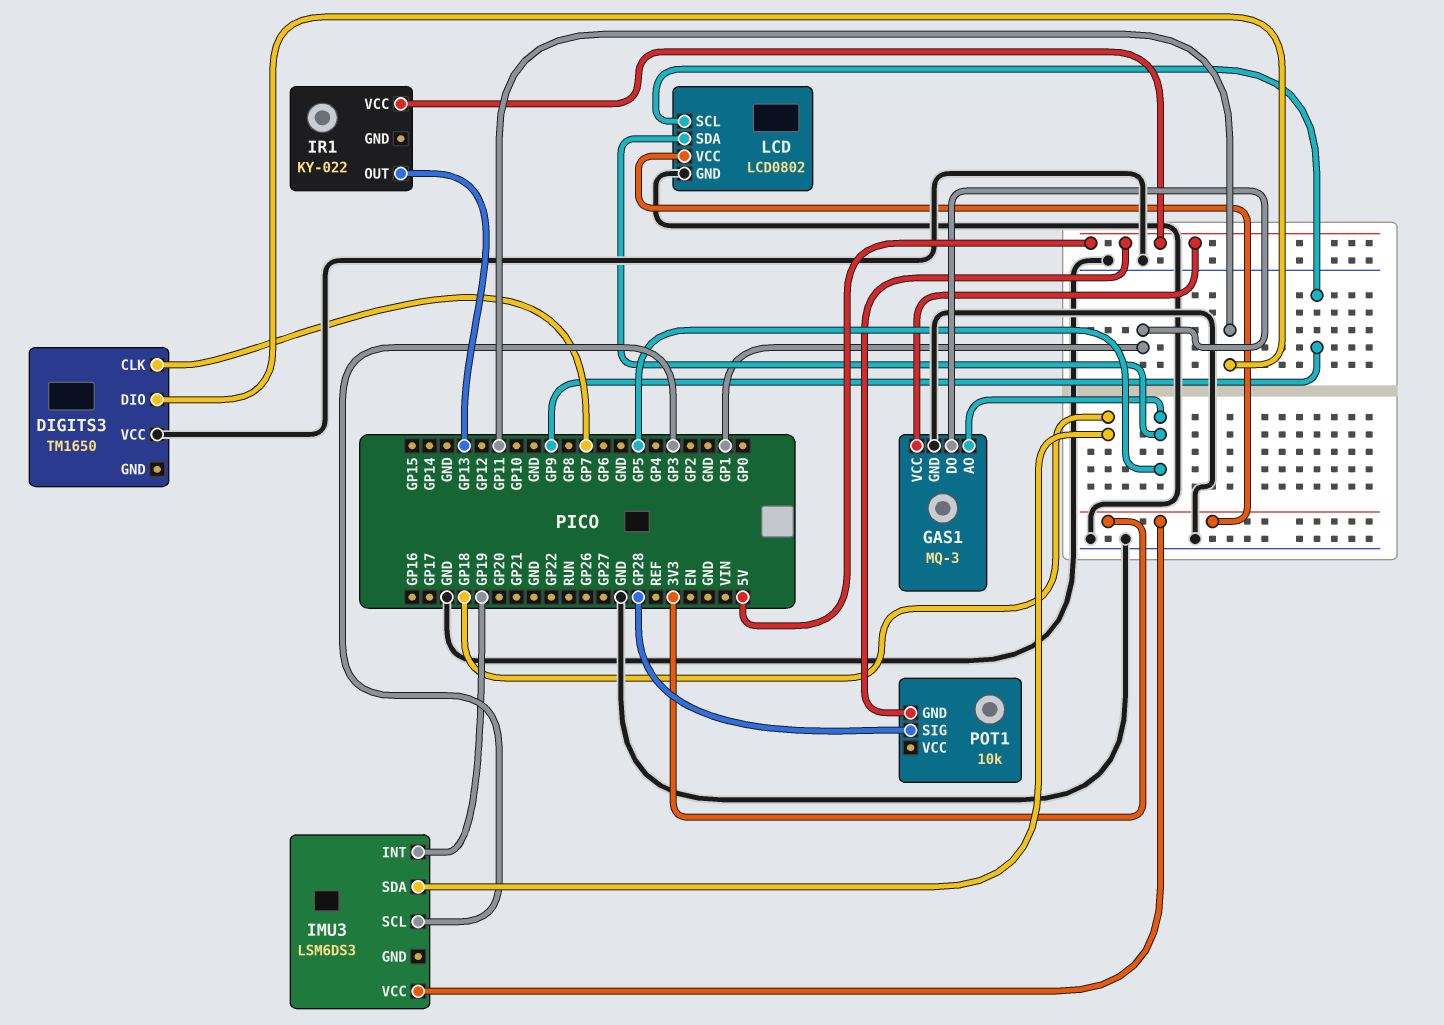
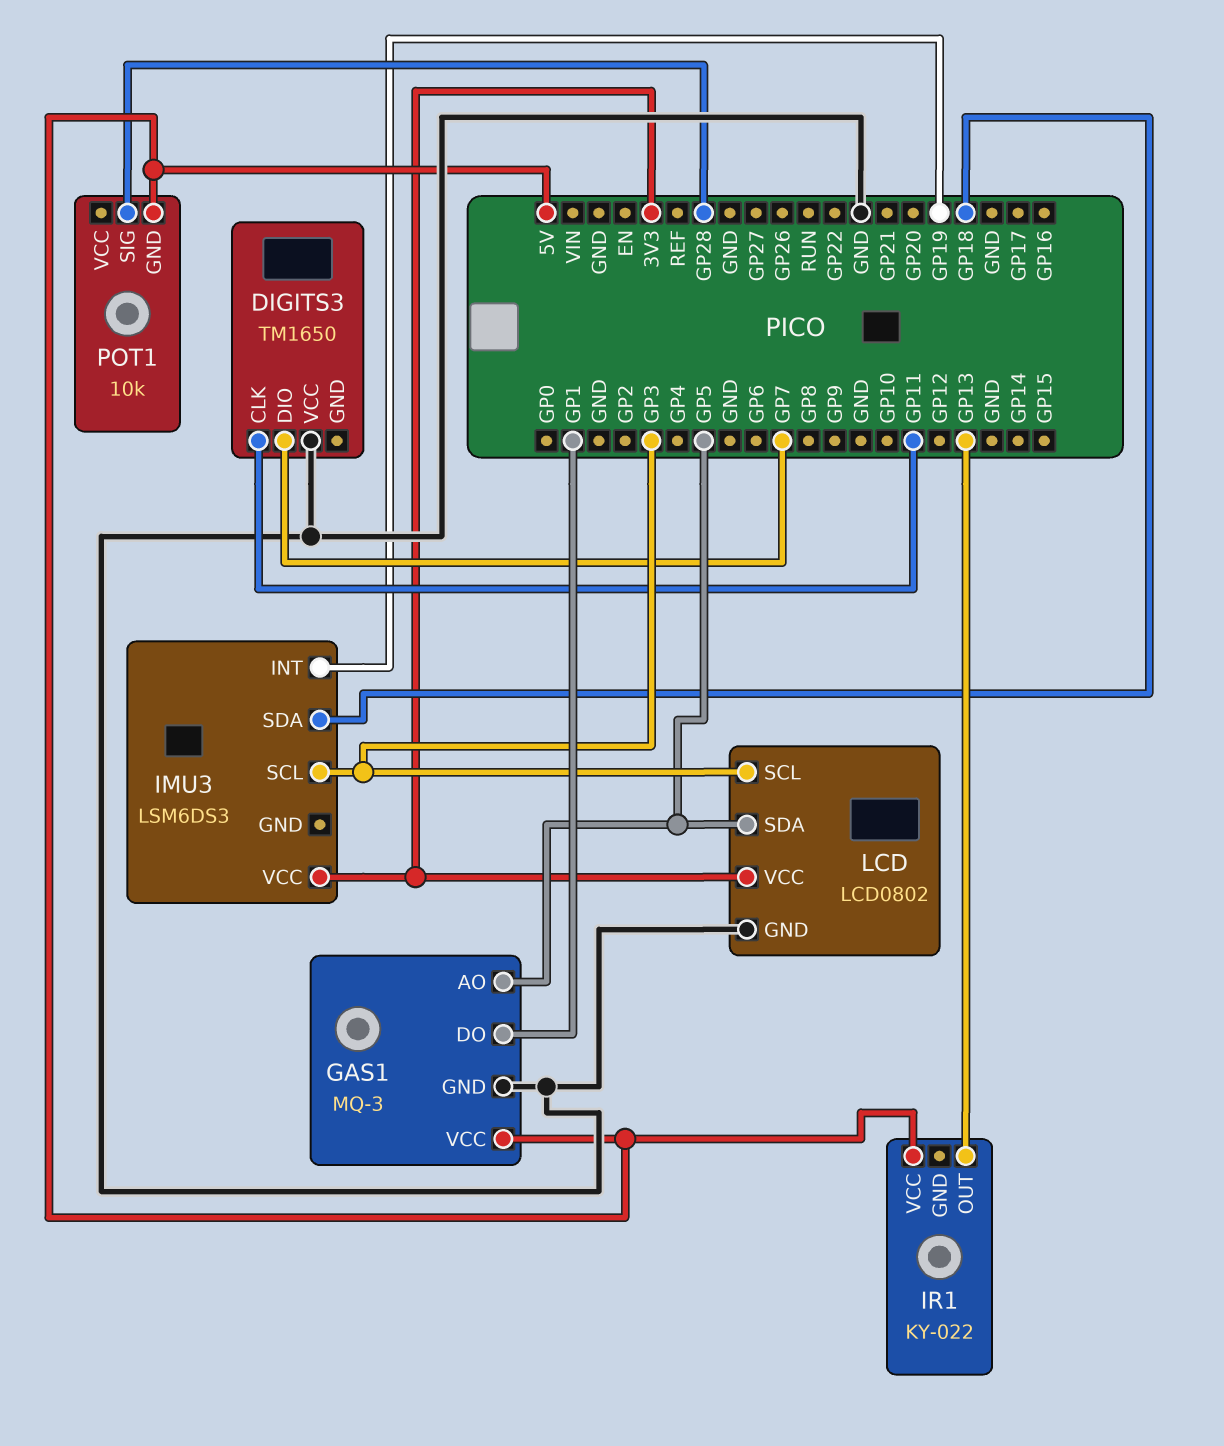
DIGITS3 pin CLK: GP7 -> GP11
DIGITS3 pin DIO: GP11 -> GP7
LCD pin SCL: GP9 -> GP3

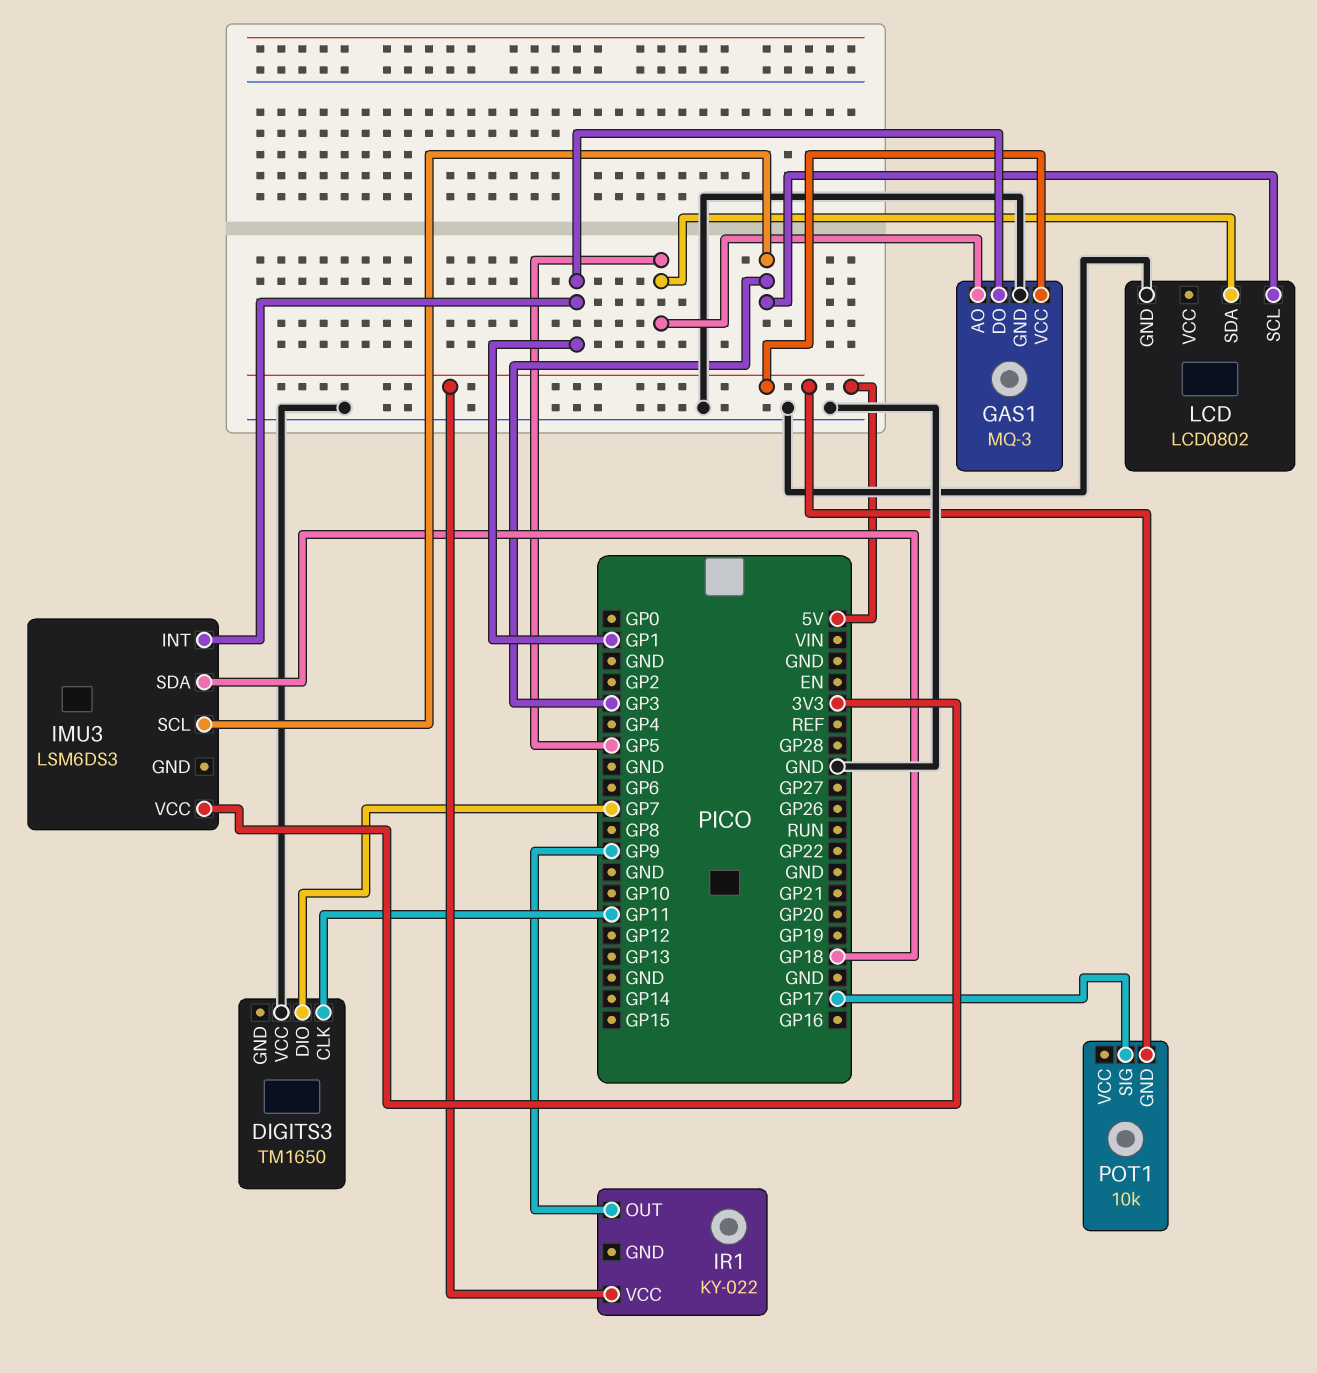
IMU3 pin INT: GP19 -> GP1
IR1 pin OUT: GP13 -> GP9
LCD pin VCC: 3V3 -> none
POT1 pin SIG: GP28 -> GP17

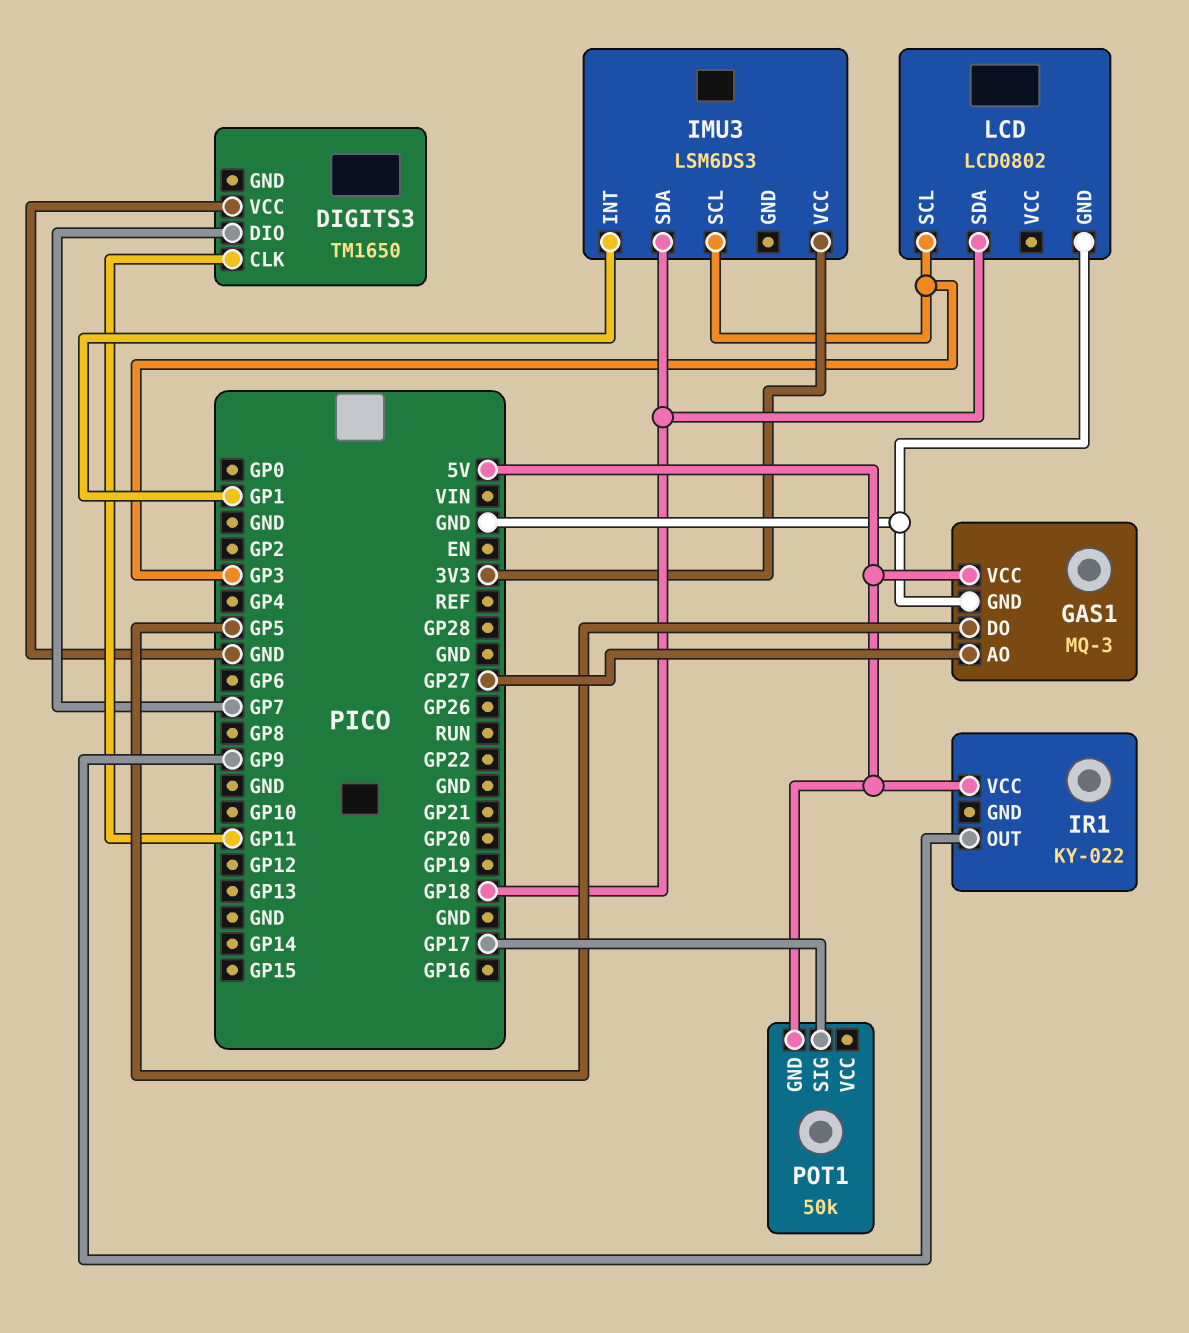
GAS1 pin AO: GP5 -> GP27
GAS1 pin DO: GP1 -> GP5
LCD pin SDA: GP5 -> GP18
POT1: 10k -> 50k

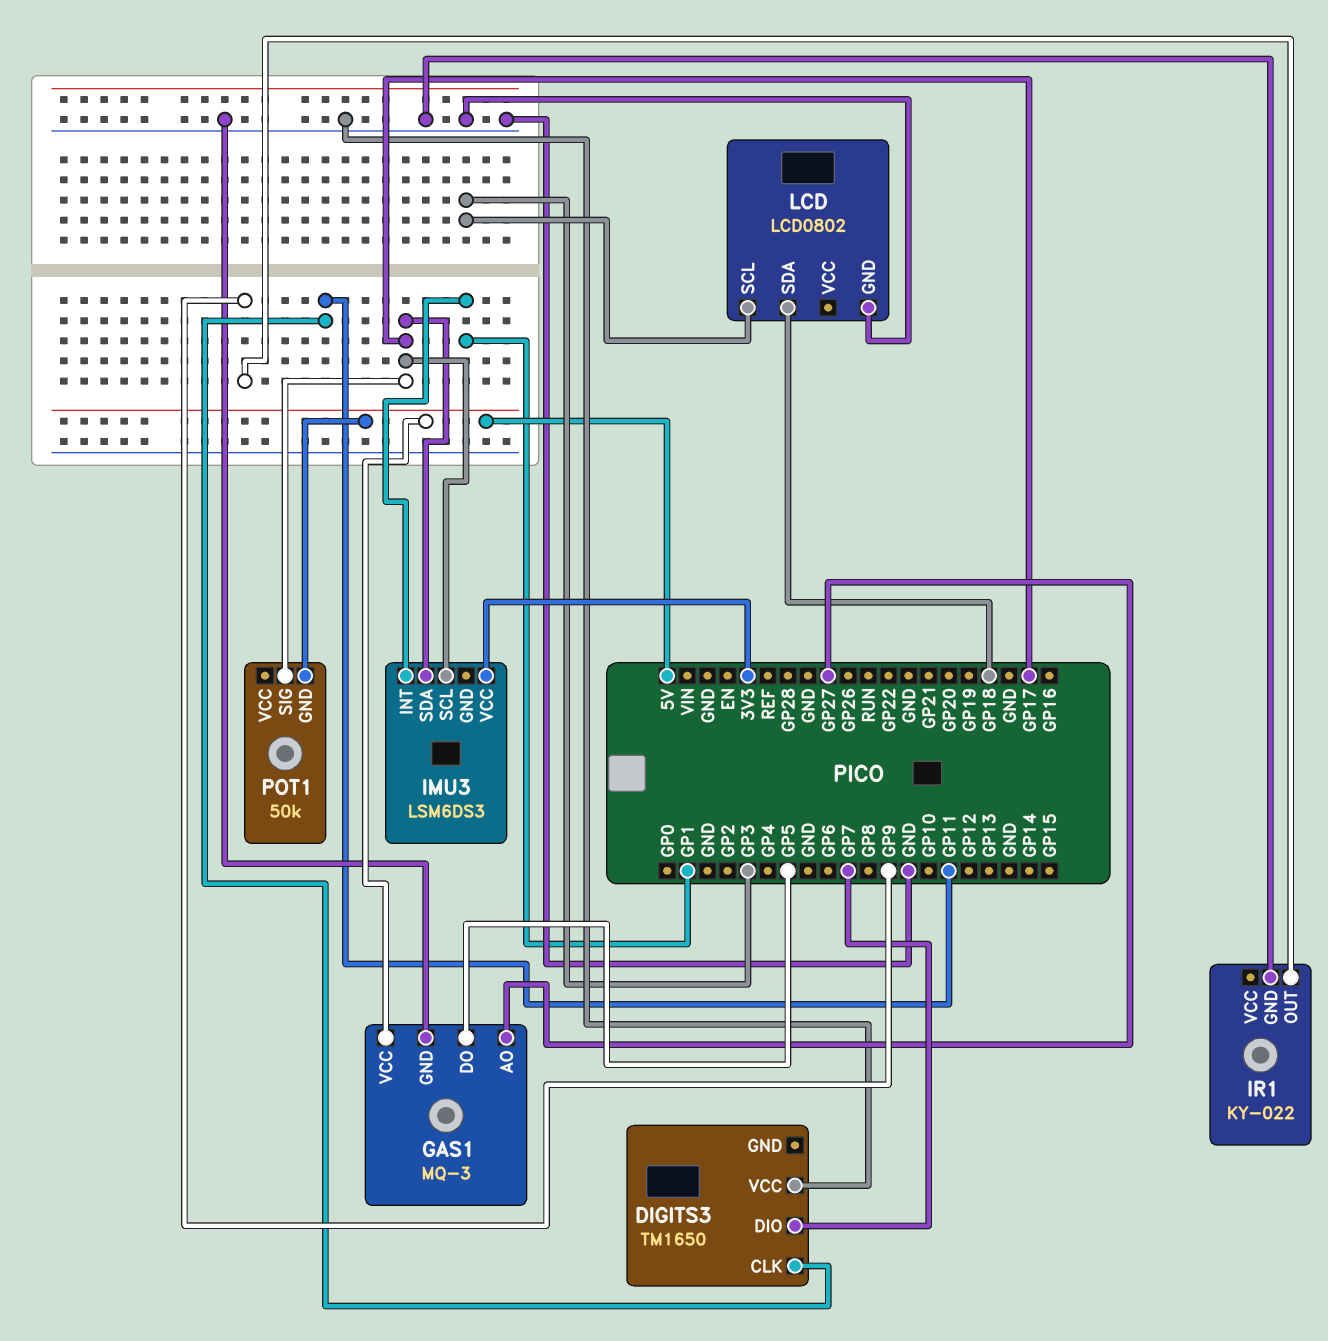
IMU3 pin SCL: GP3 -> GP17
IMU3 pin SDA: GP18 -> GP17
IR1 pin GND: none -> GND
IR1 pin VCC: 5V -> none

